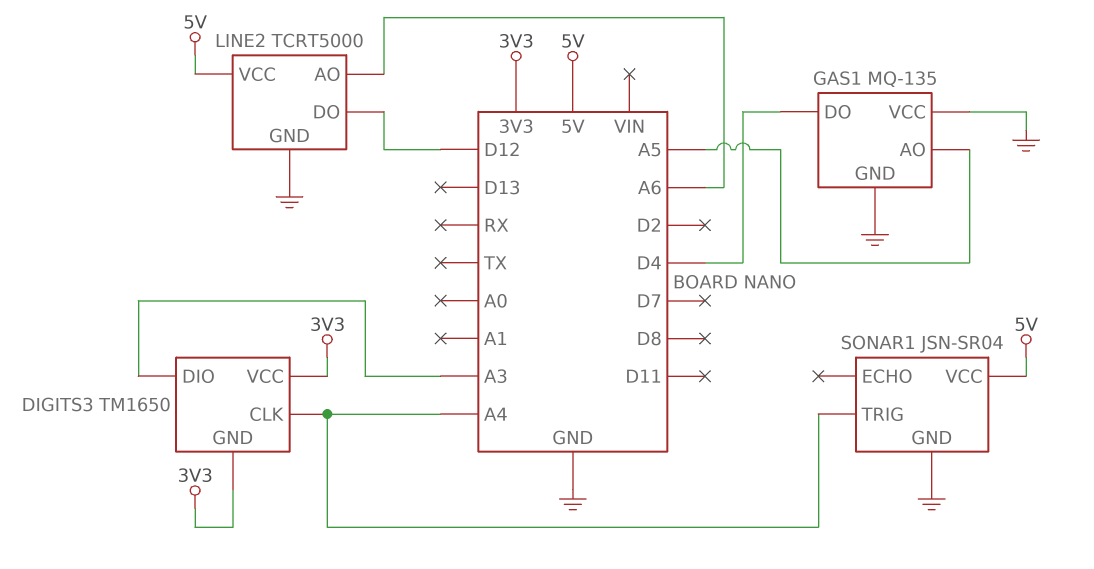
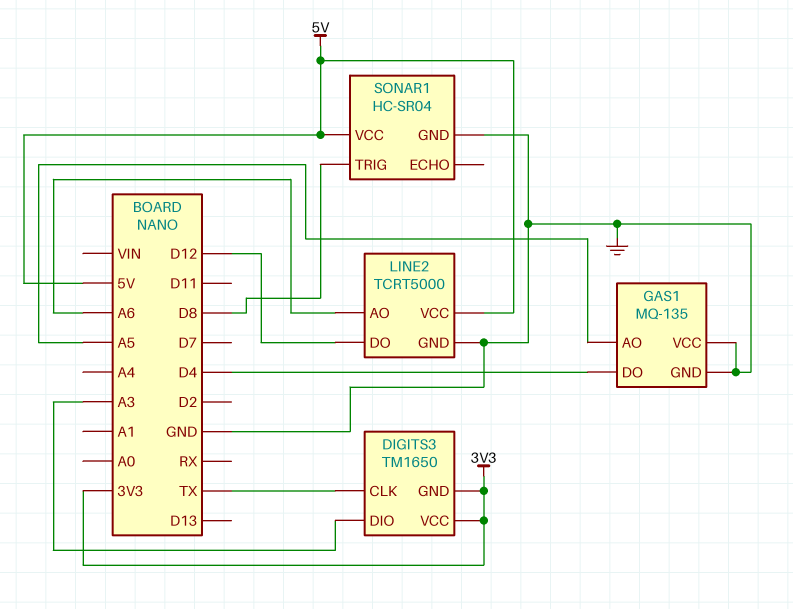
DIGITS3 pin CLK: A4 -> TX
SONAR1: JSN-SR04 -> HC-SR04
SONAR1 pin TRIG: A4 -> D8

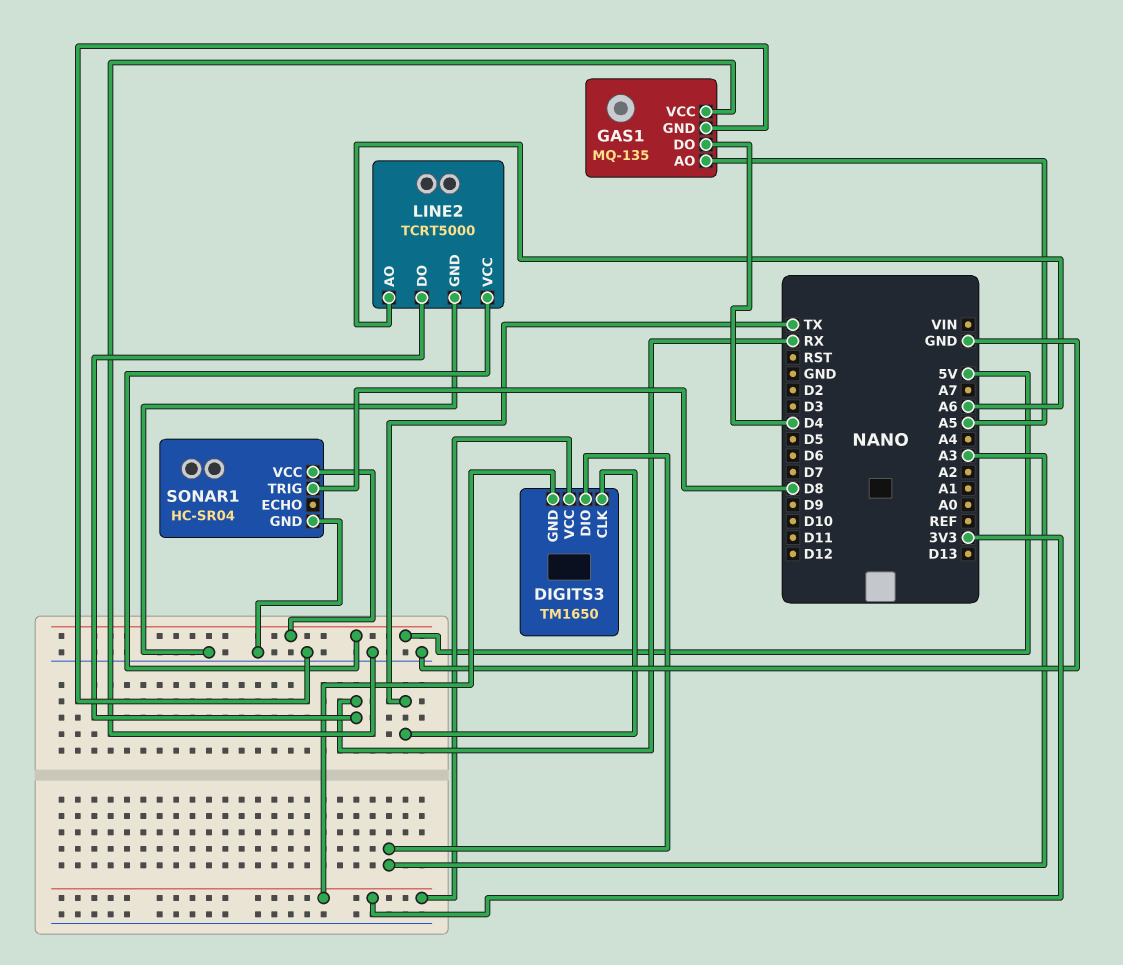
LINE2 pin DO: D12 -> RX

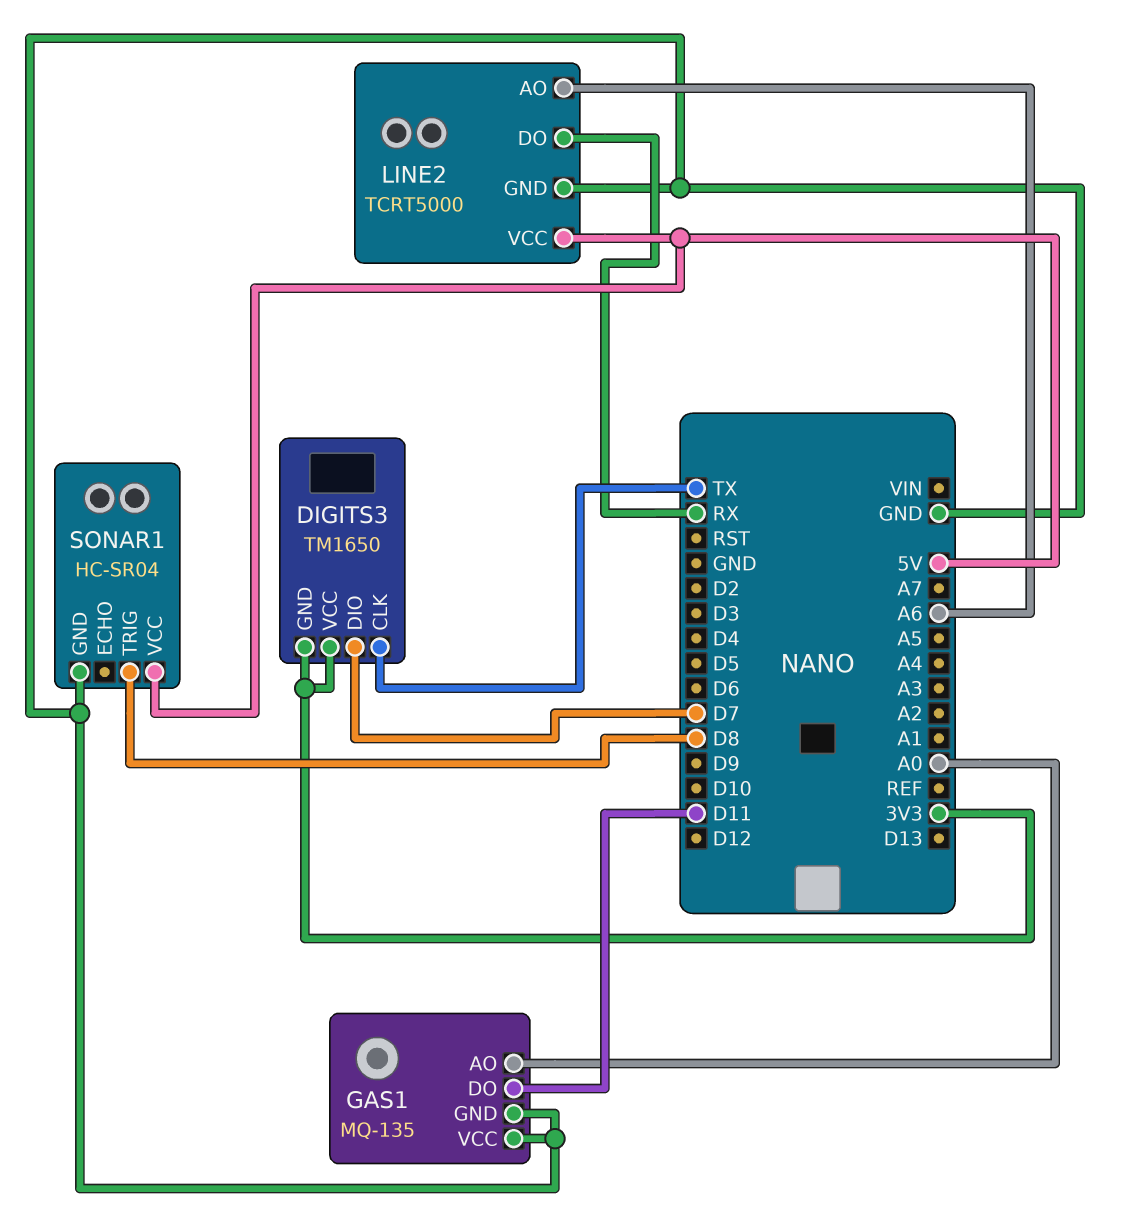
DIGITS3 pin DIO: A3 -> D7
GAS1 pin AO: A5 -> A0
GAS1 pin DO: D4 -> D11

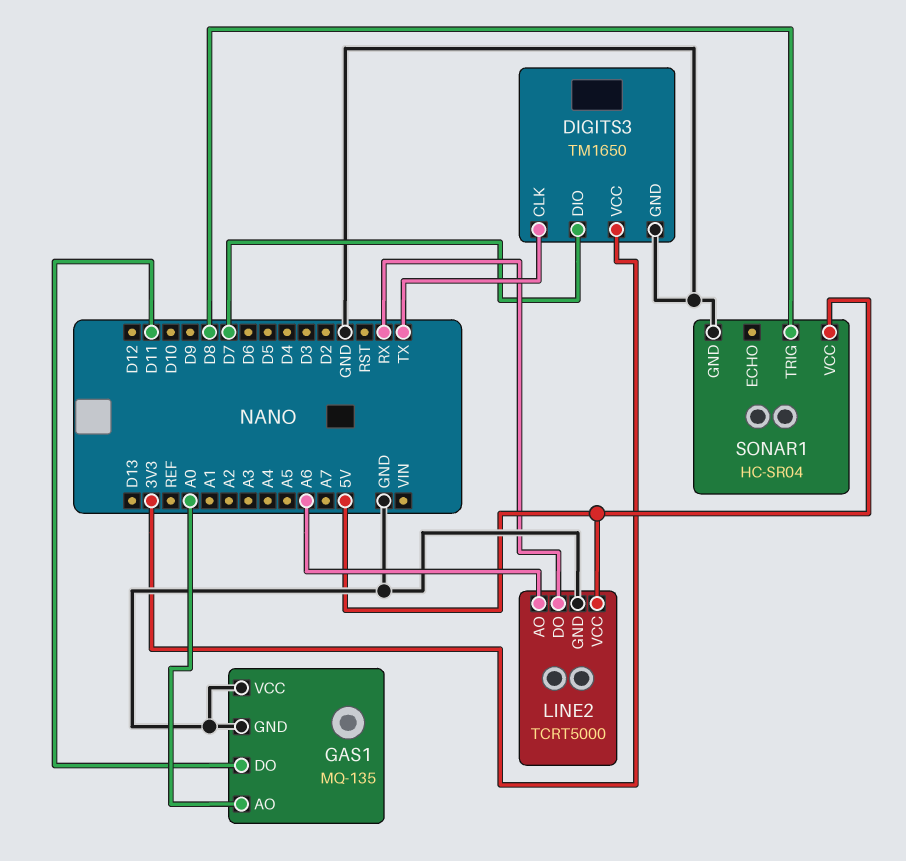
DIGITS3 pin GND: 3V3 -> GND

